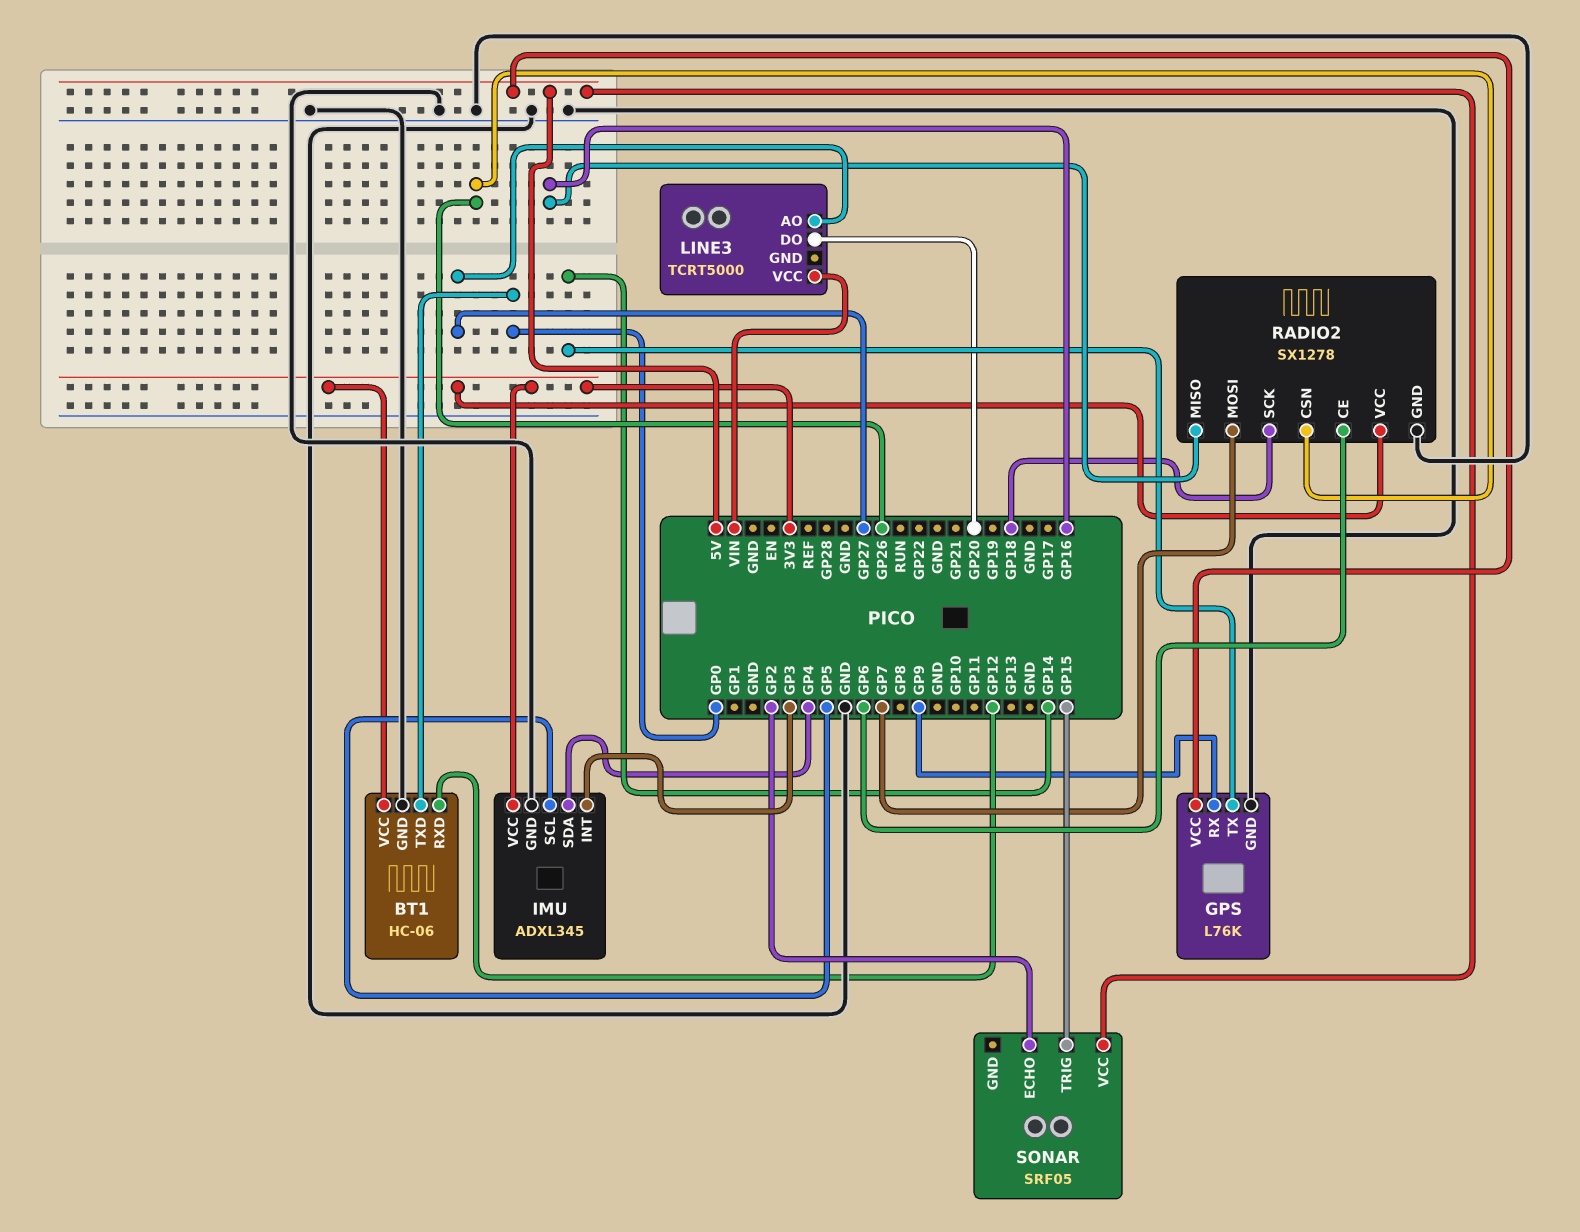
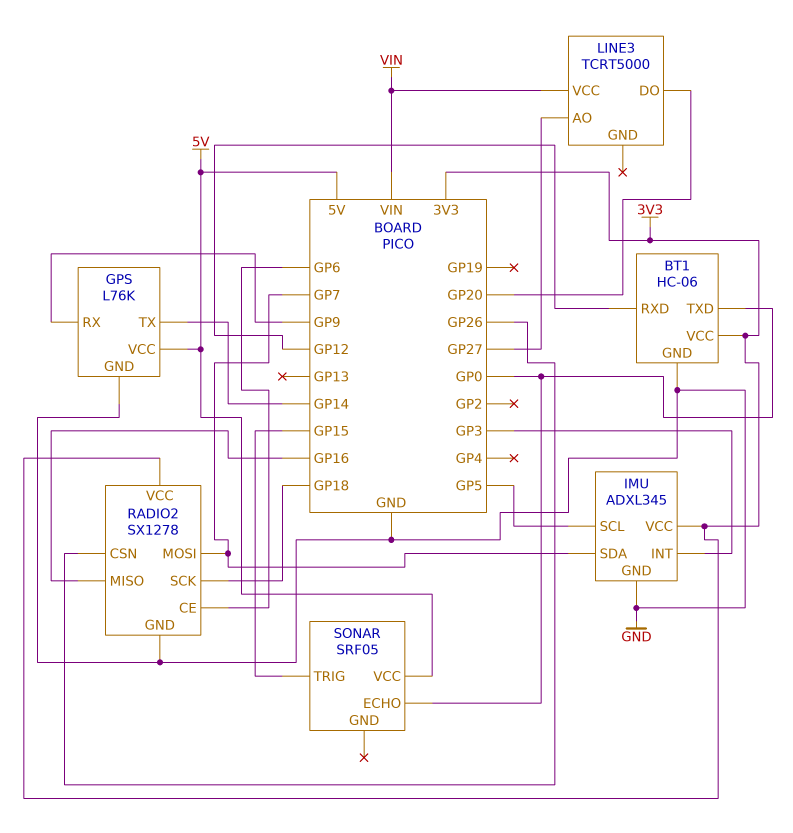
IMU pin SDA: GP4 -> GP7
SONAR pin ECHO: GP2 -> GP0

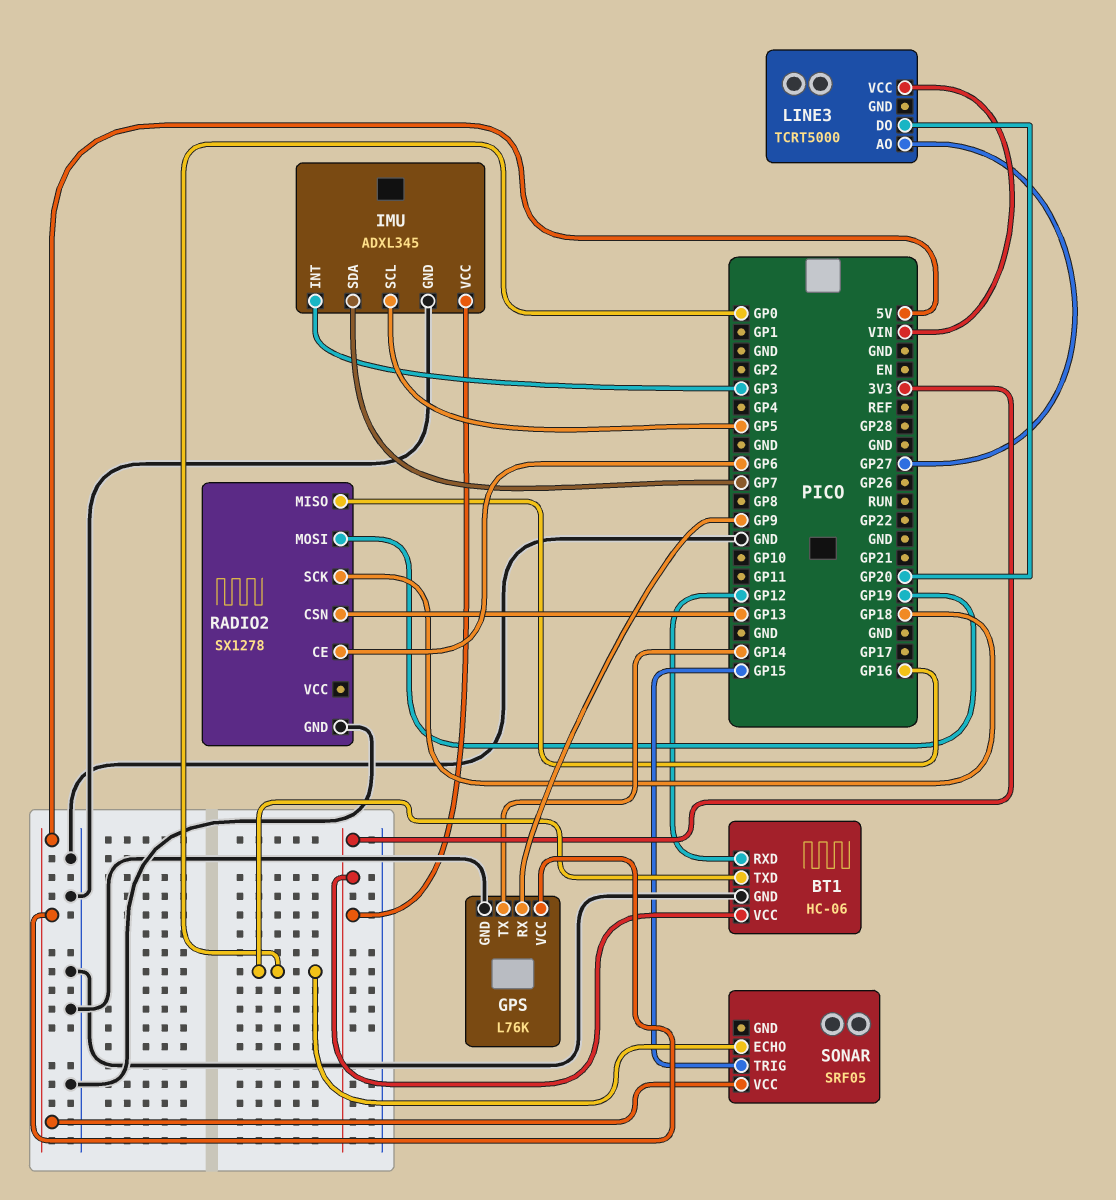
RADIO2 pin CSN: GP26 -> GP13
RADIO2 pin MOSI: GP7 -> GP19
RADIO2 pin VCC: 3V3 -> none

